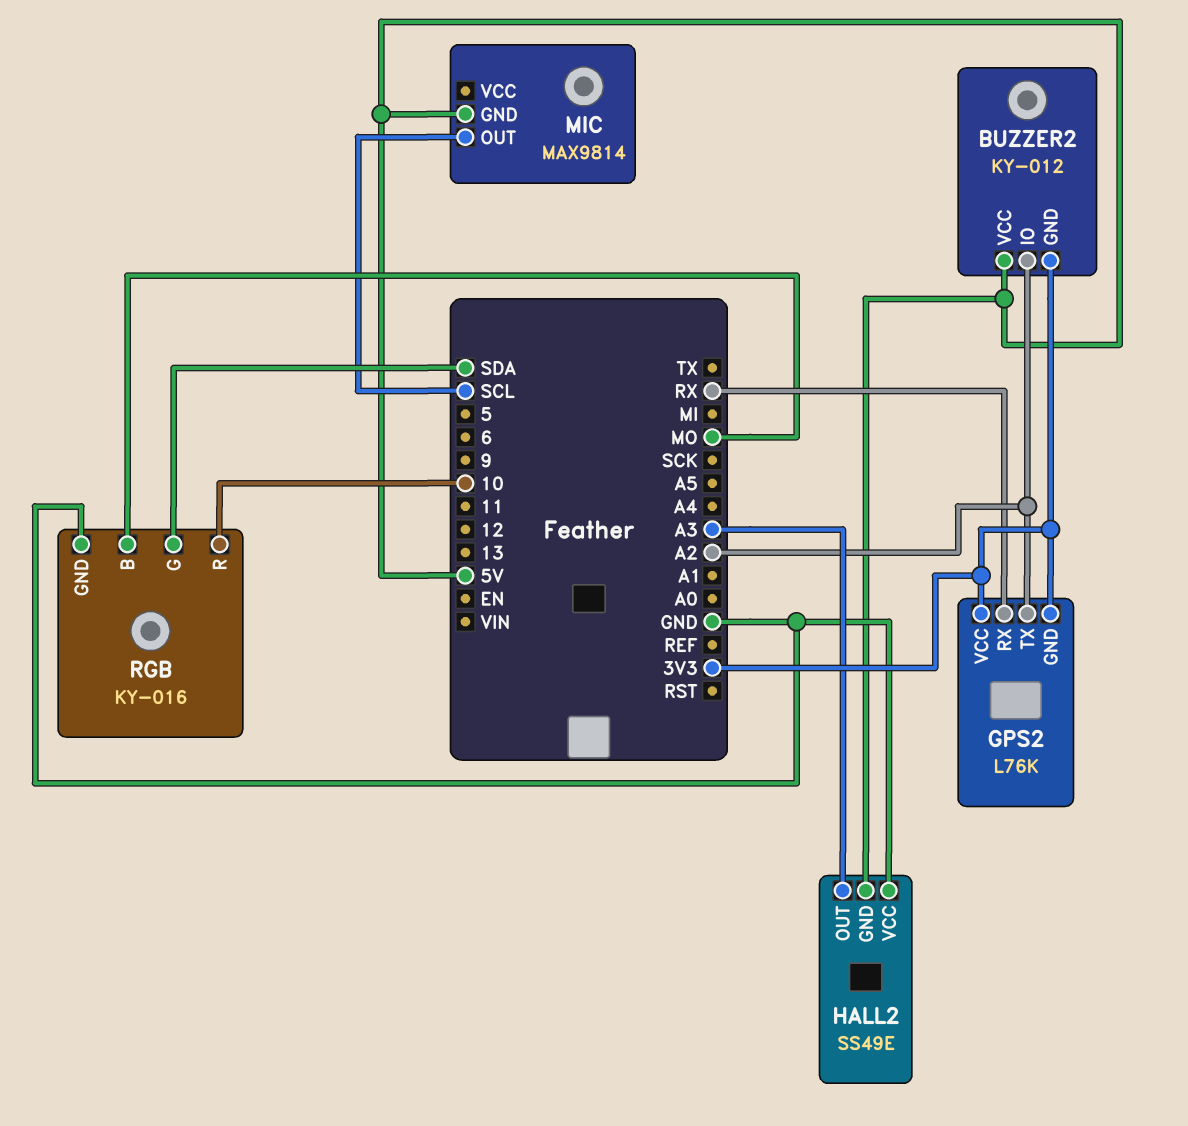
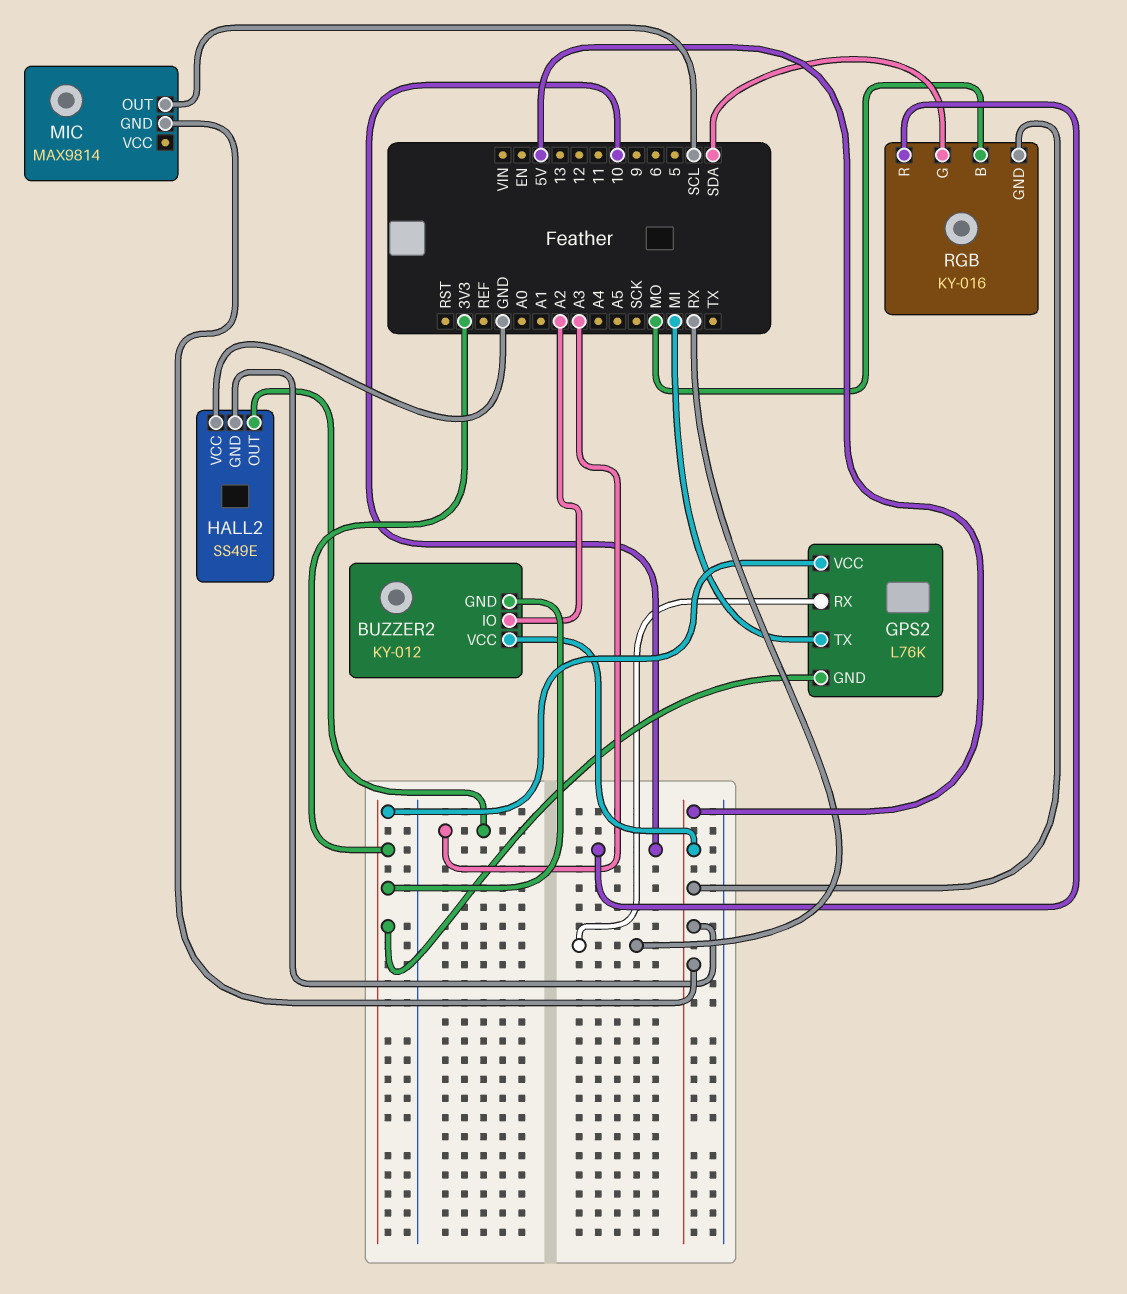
GPS2 pin TX: A2 -> MI
RGB pin GND: GND -> 5V

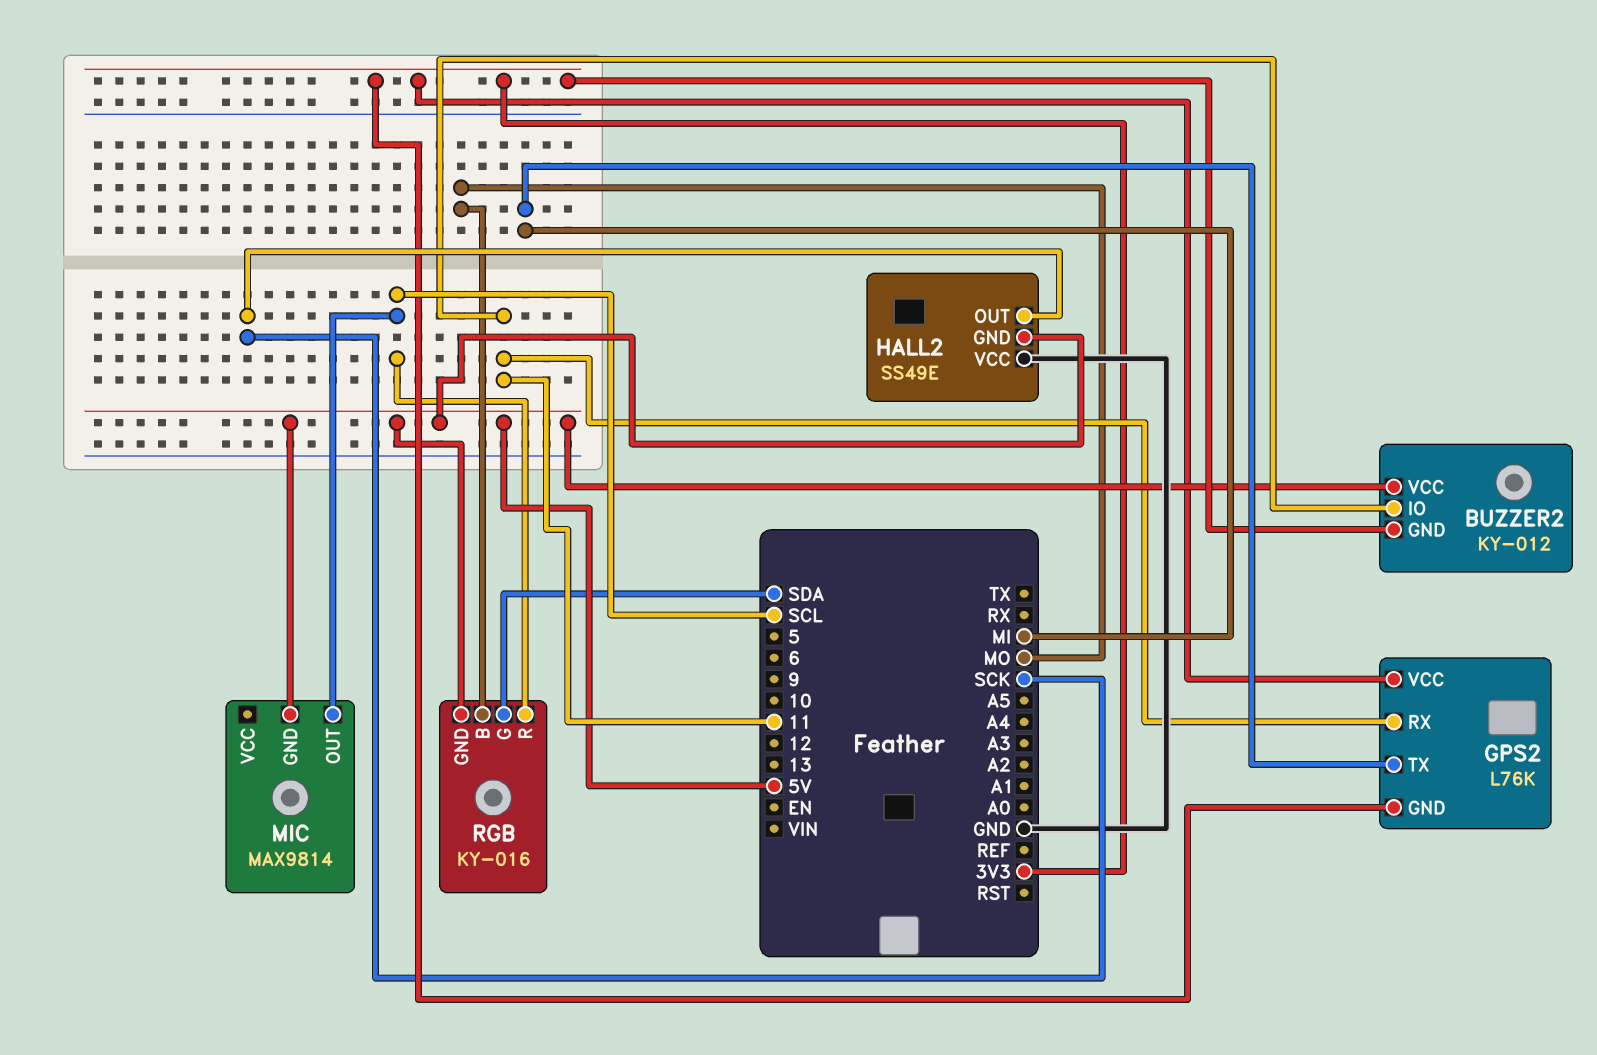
BUZZER2 pin IO: A2 -> 11
GPS2 pin RX: RX -> 11
HALL2 pin OUT: A3 -> SCK
RGB pin R: 10 -> SCL

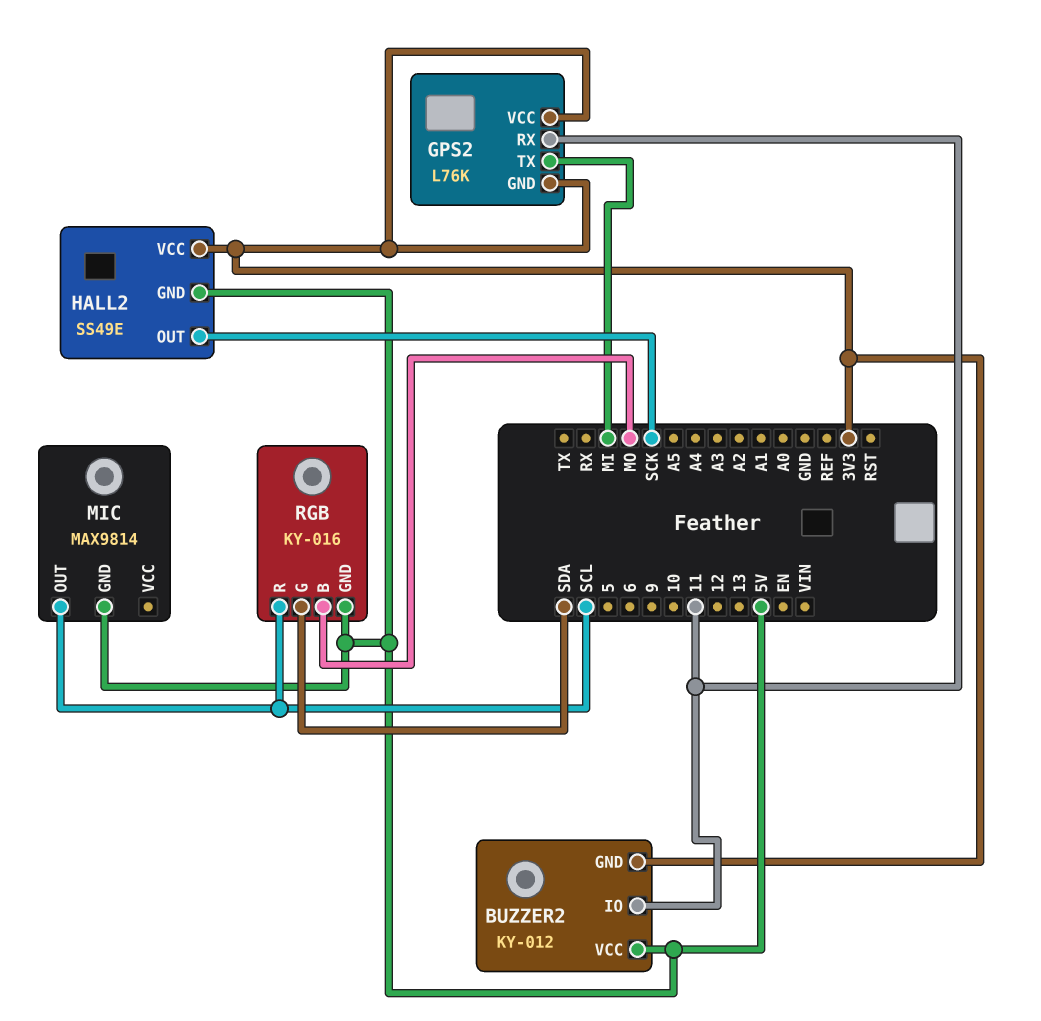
HALL2 pin VCC: GND -> 3V3

